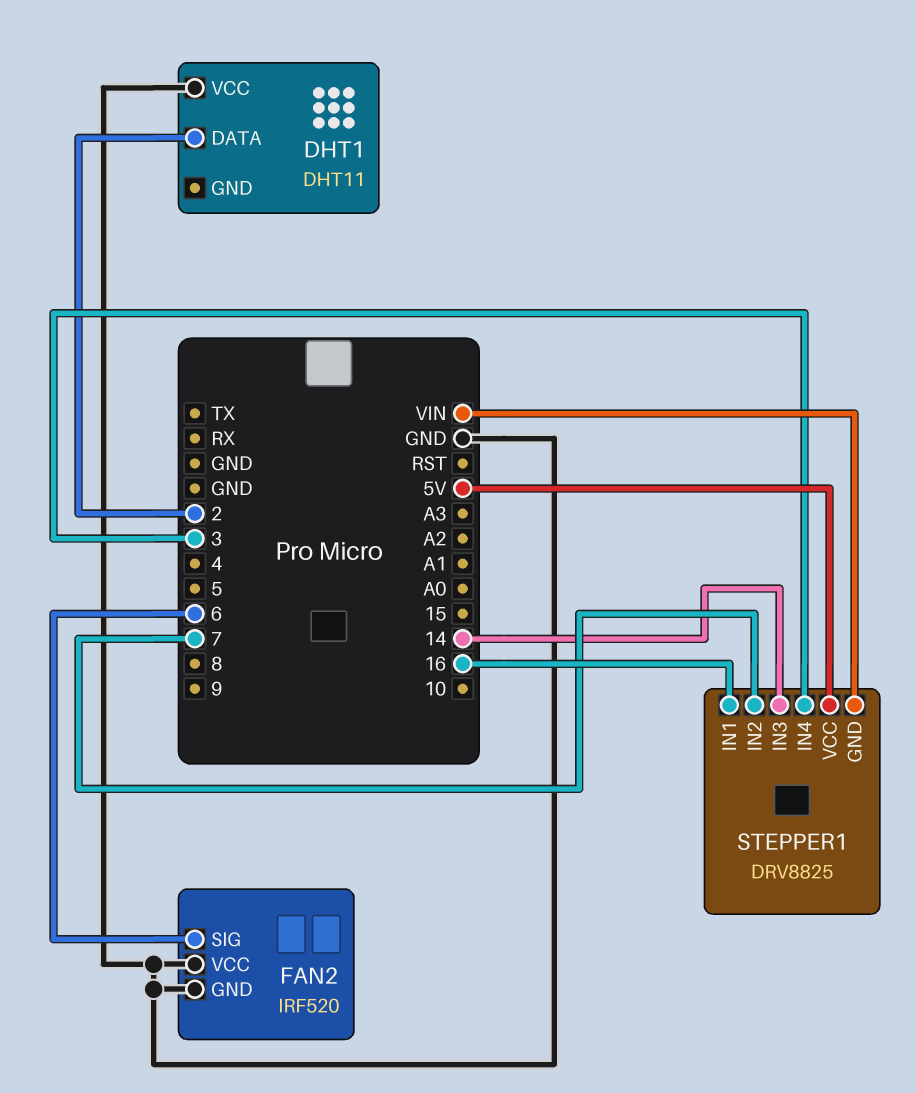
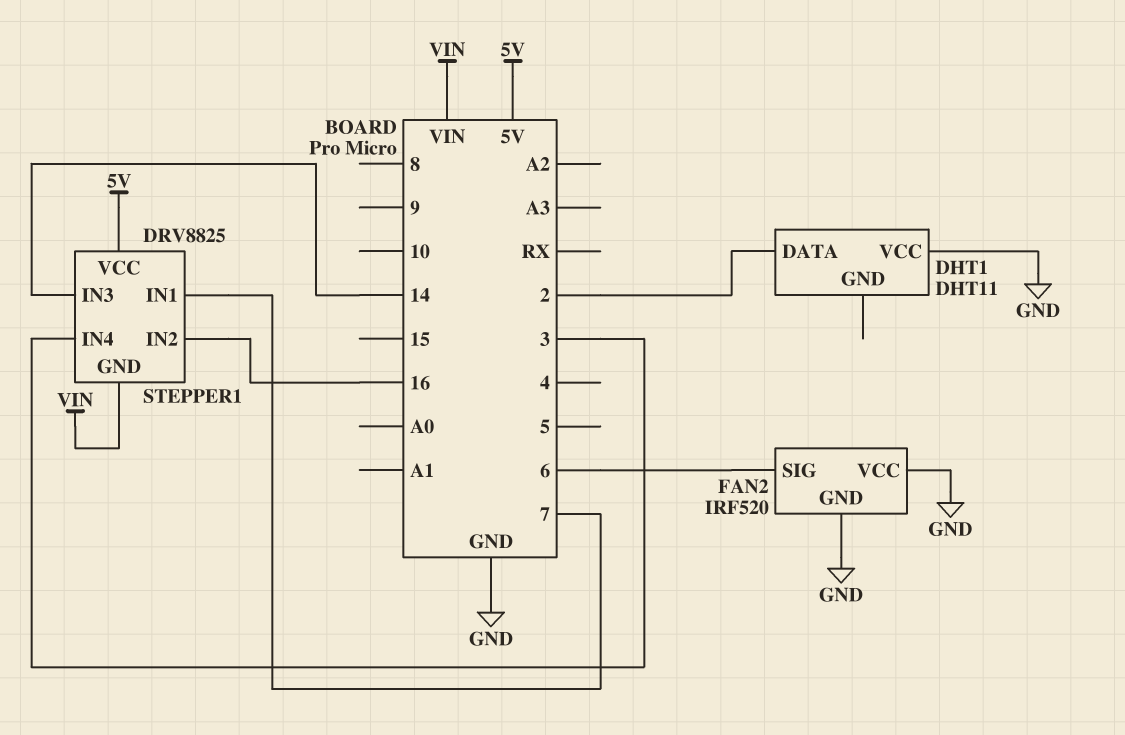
STEPPER1 pin IN1: 16 -> 7
STEPPER1 pin IN2: 7 -> 16

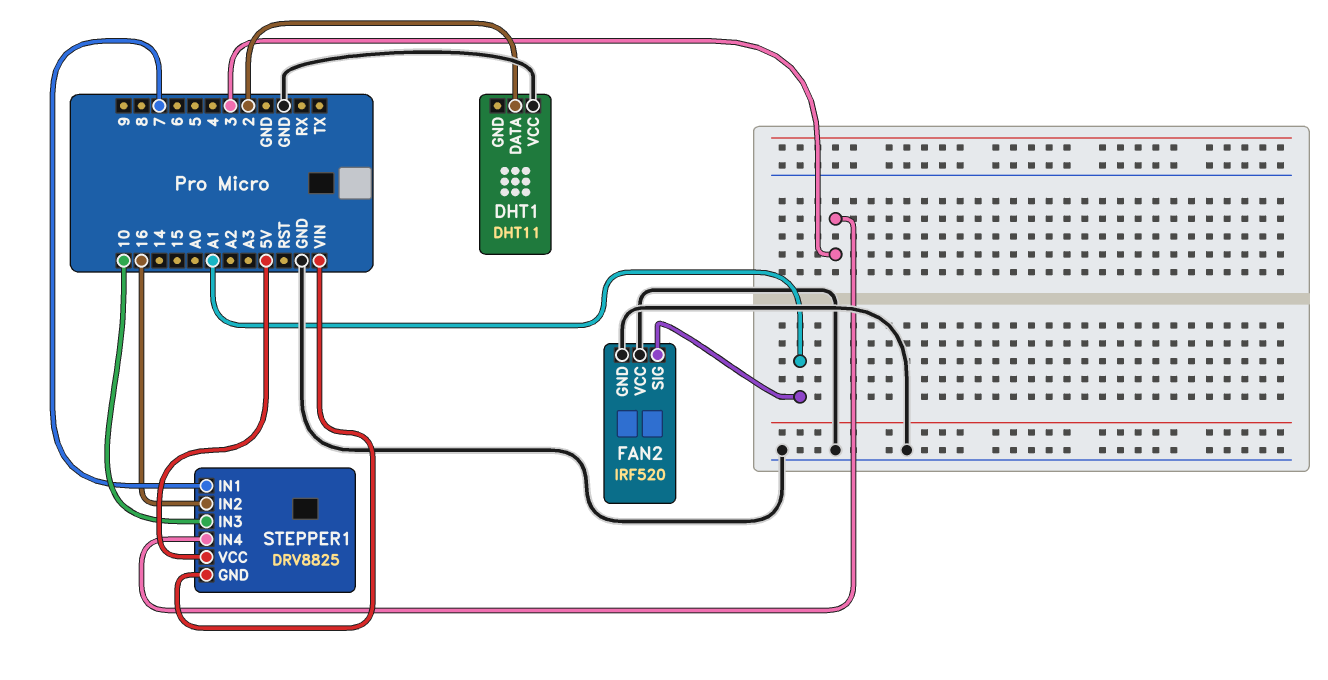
FAN2 pin SIG: 6 -> A1
STEPPER1 pin IN3: 14 -> 10

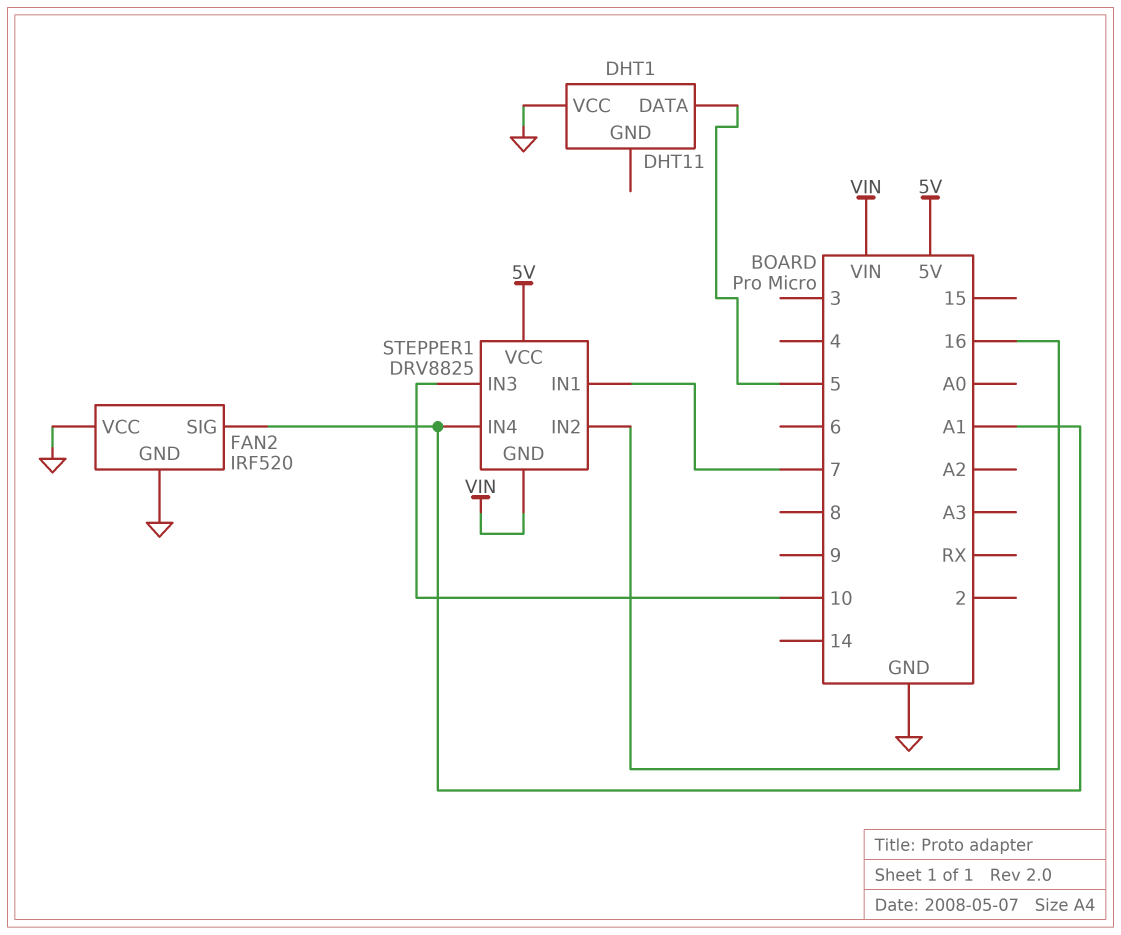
DHT1 pin DATA: 2 -> 5
STEPPER1 pin IN4: 3 -> A1

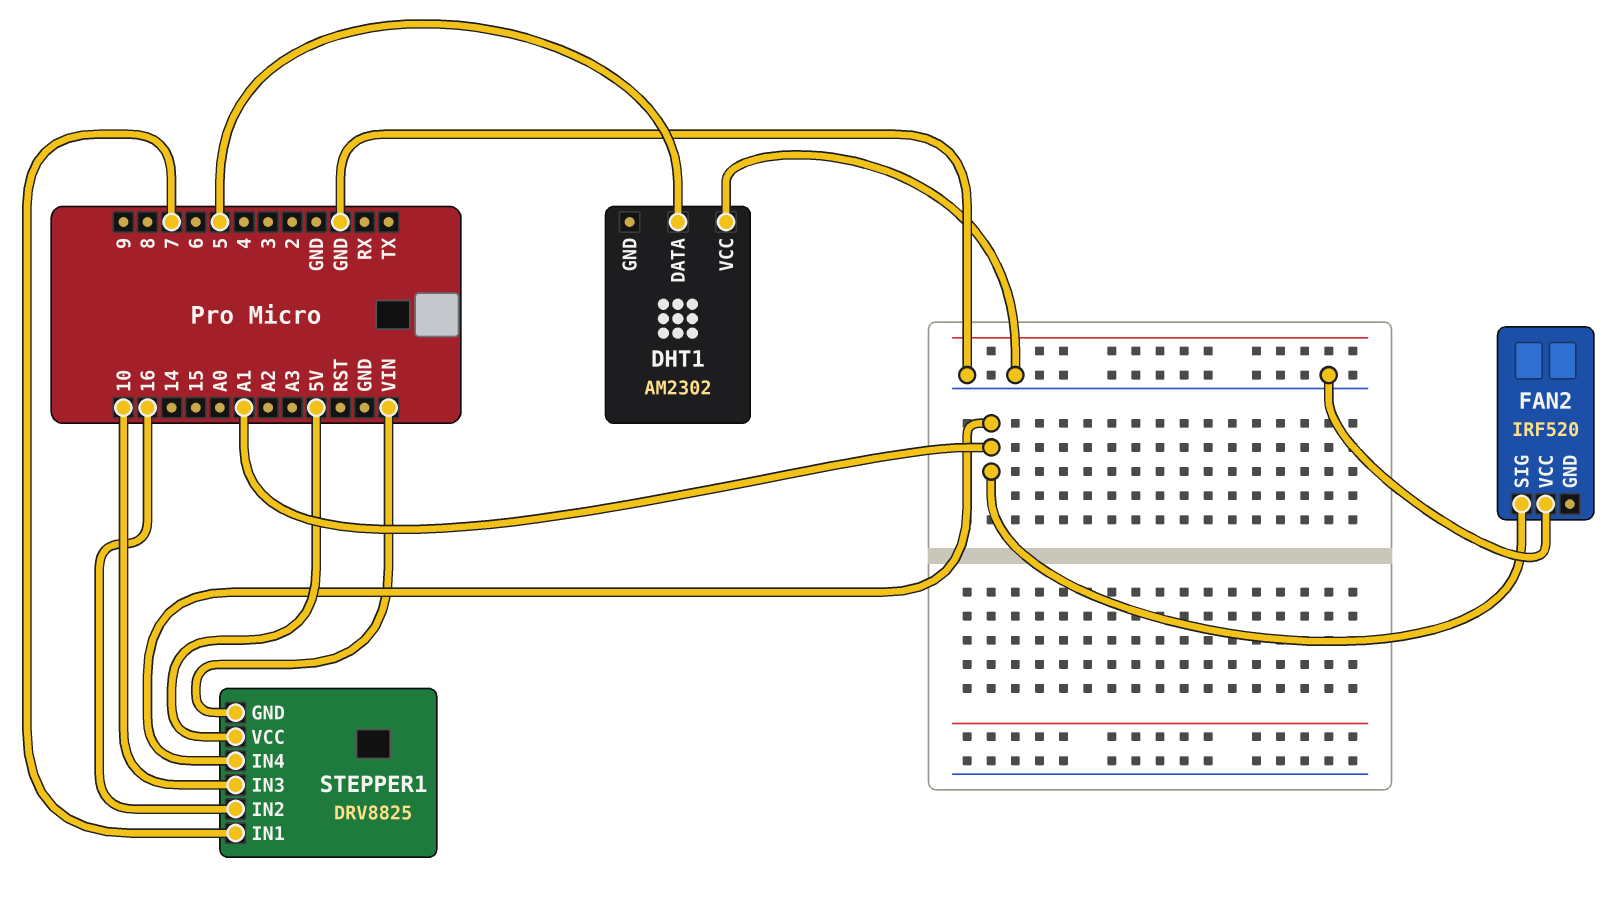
DHT1: DHT11 -> AM2302
FAN2 pin GND: GND -> none

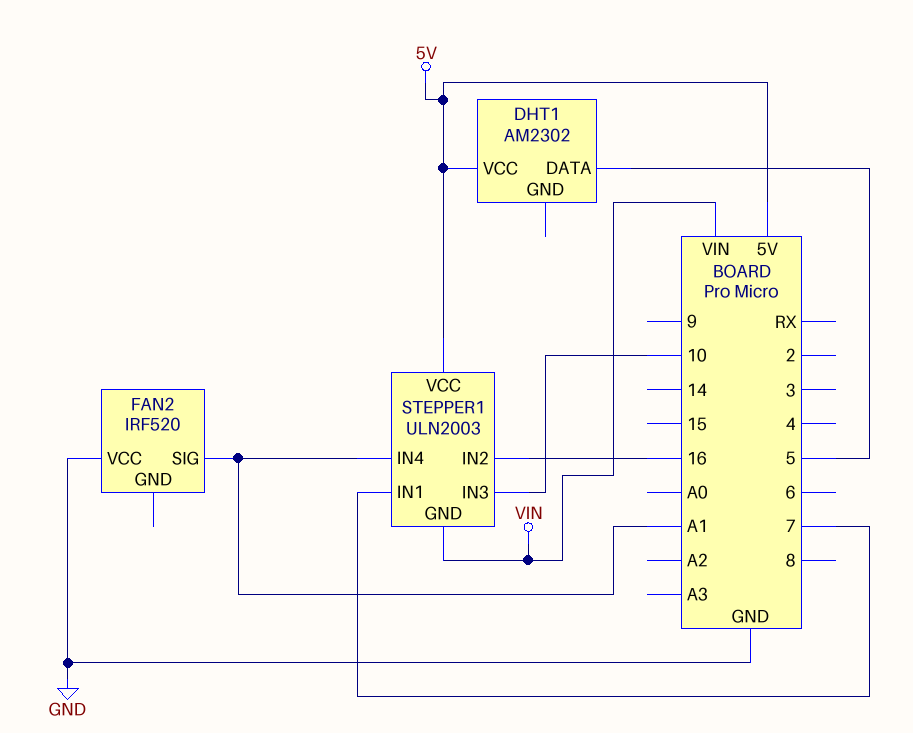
DHT1 pin VCC: GND -> 5V
STEPPER1: DRV8825 -> ULN2003

